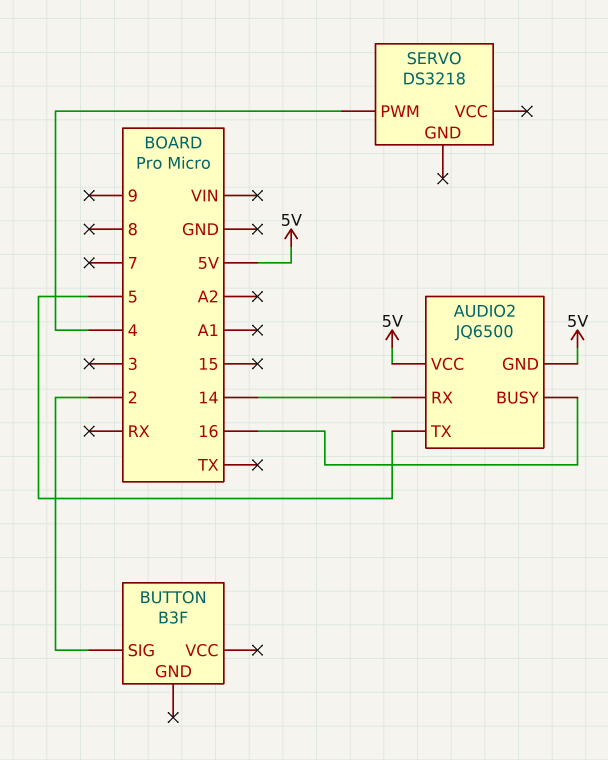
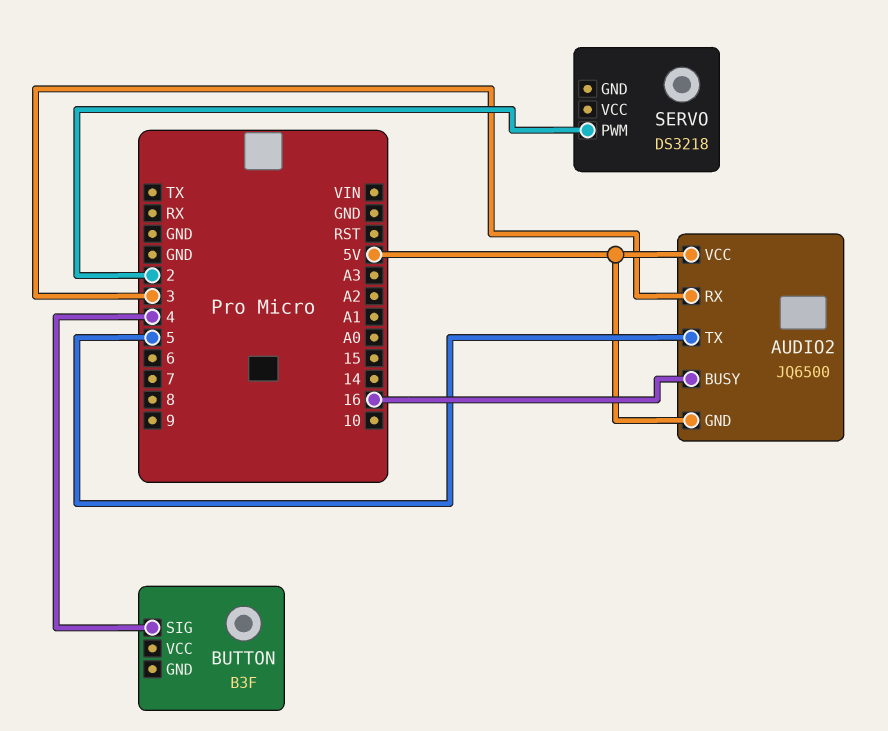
AUDIO2 pin RX: 14 -> 3
BUTTON pin SIG: 2 -> 4
SERVO pin PWM: 4 -> 2

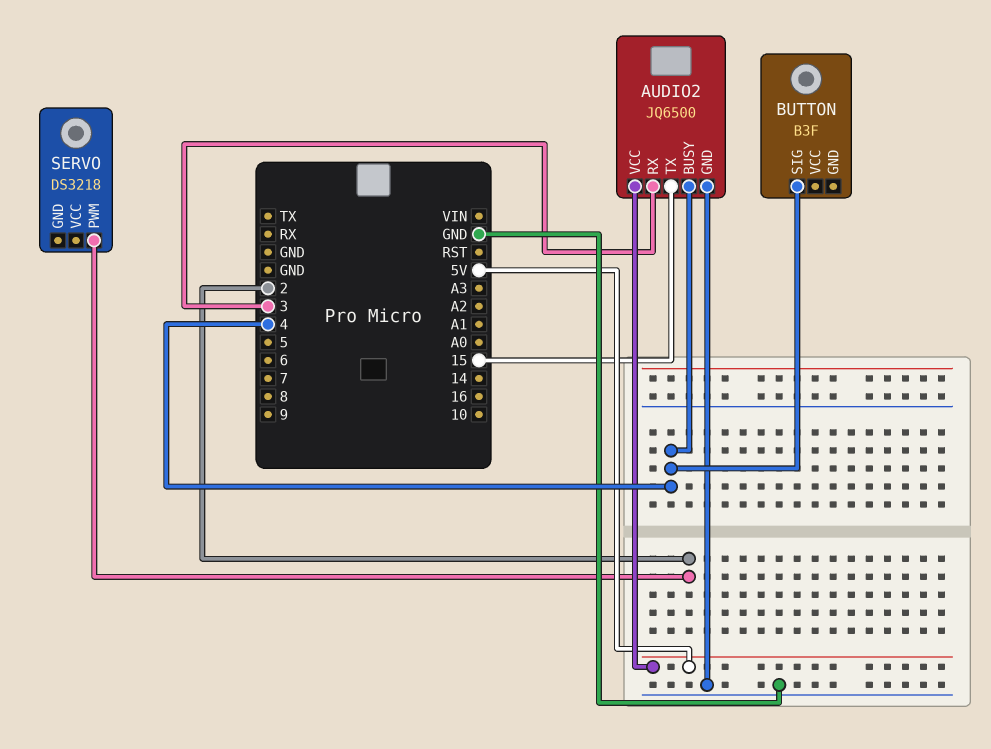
AUDIO2 pin BUSY: 16 -> 4
AUDIO2 pin GND: 5V -> GND
AUDIO2 pin TX: 5 -> 15

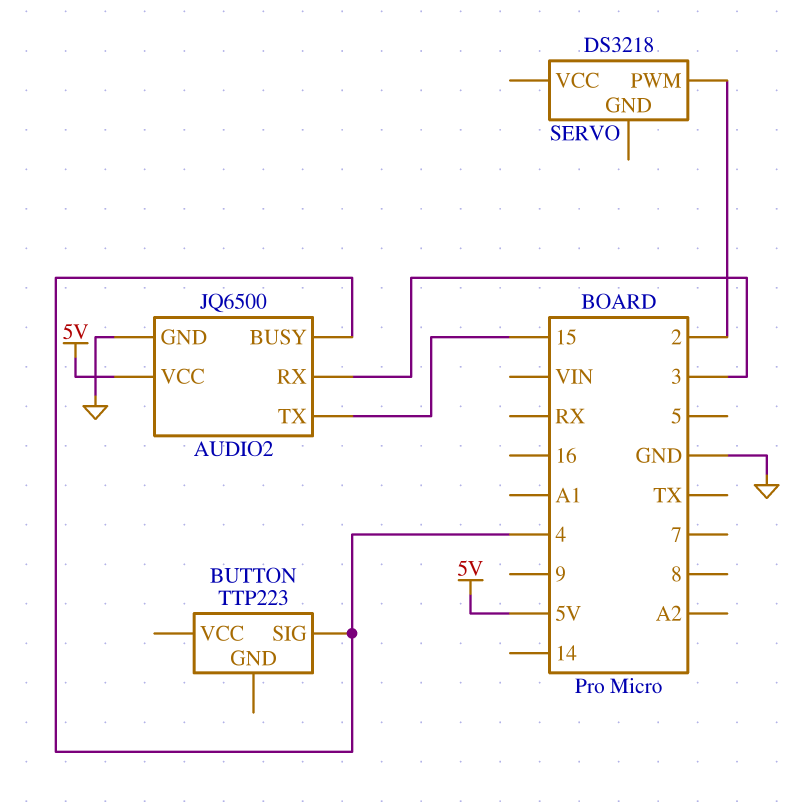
BUTTON: B3F -> TTP223

